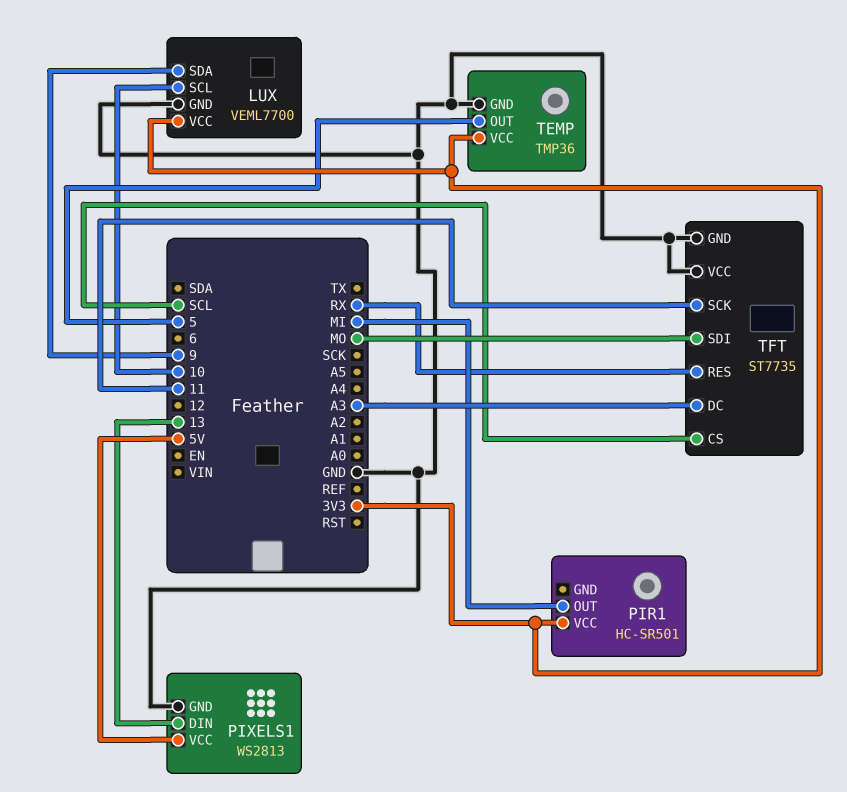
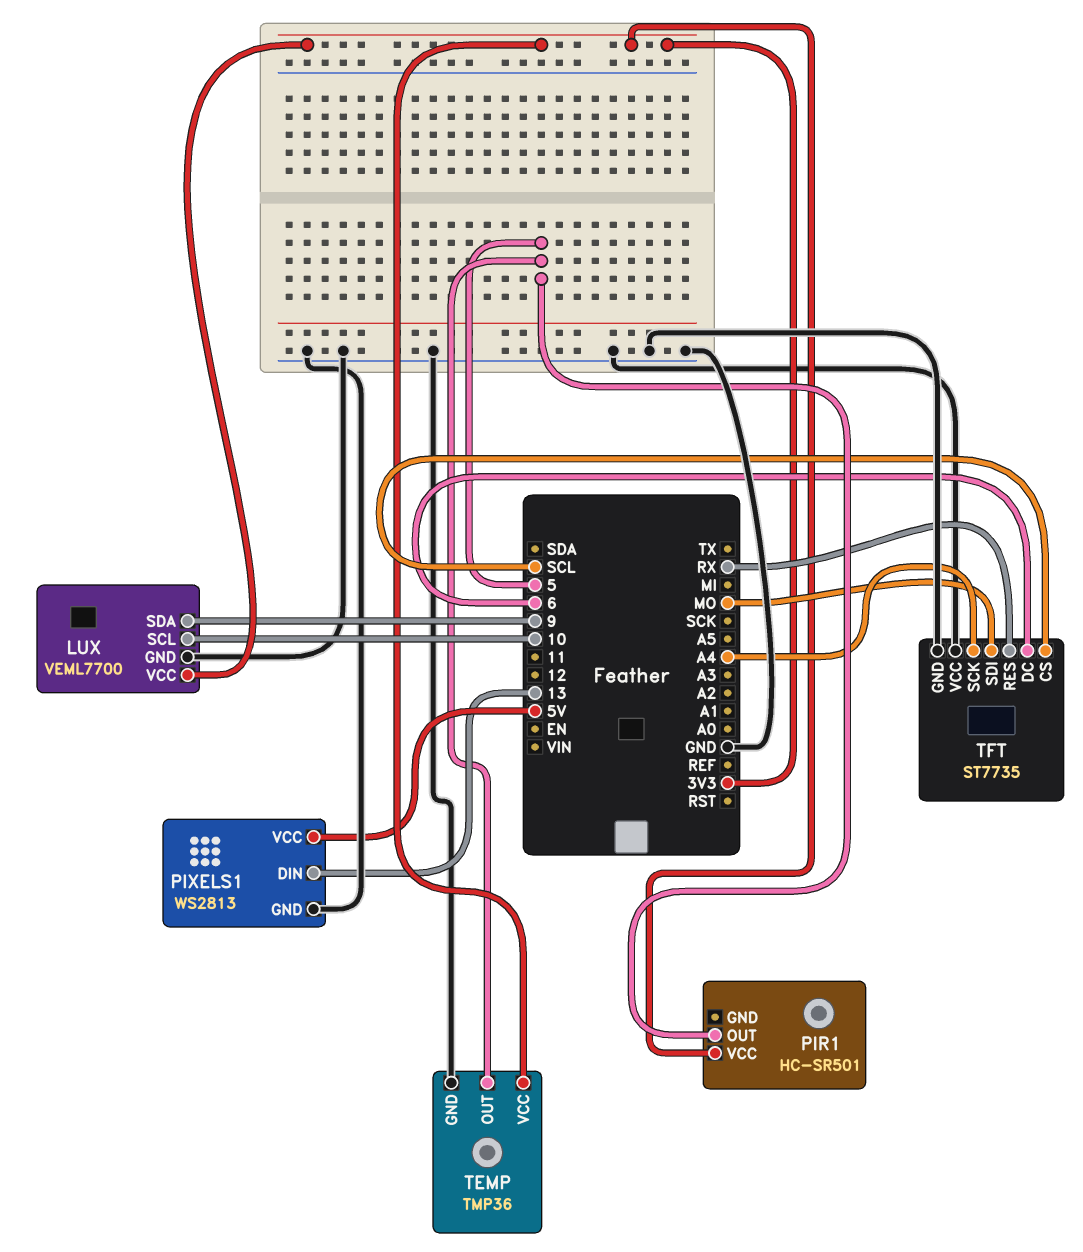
PIR1 pin OUT: MI -> 5
TFT pin DC: A3 -> 6
TFT pin SCK: 11 -> A4

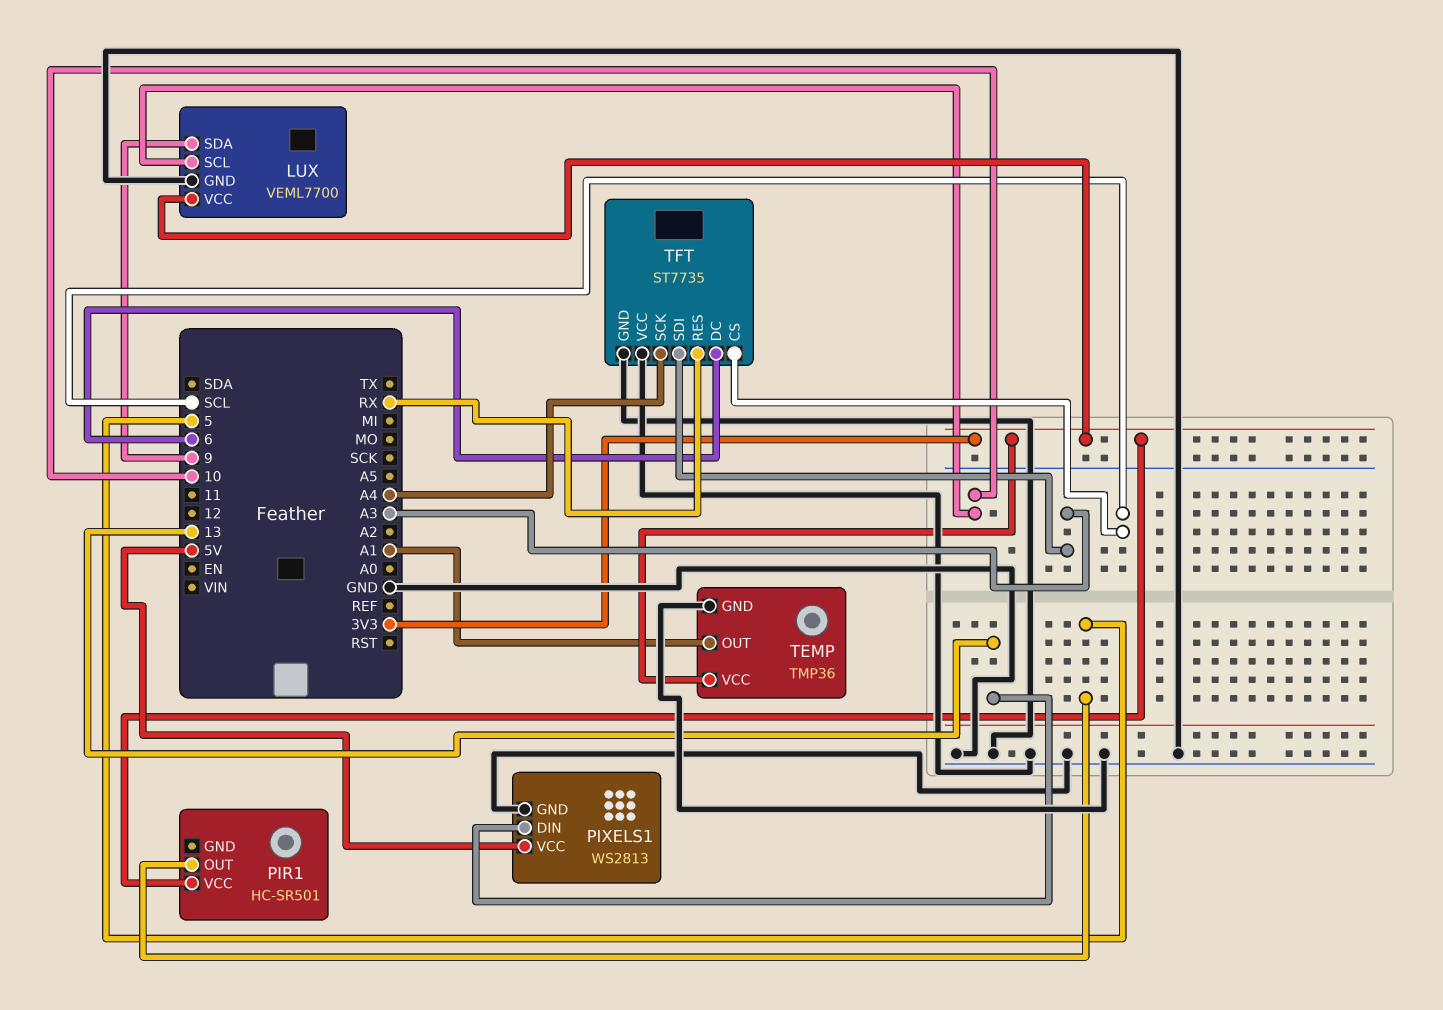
TEMP pin OUT: 5 -> A1
TFT pin SDI: MO -> A3

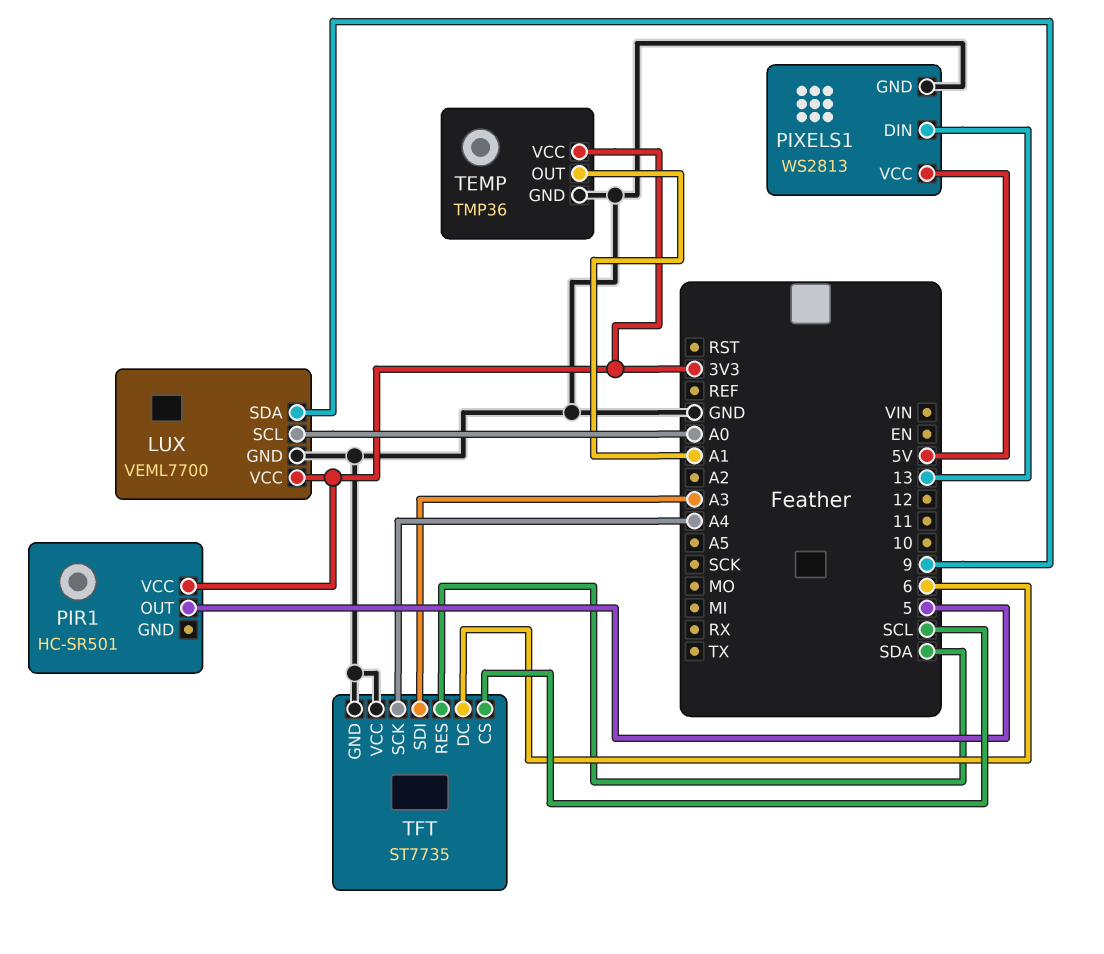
LUX pin SCL: 10 -> A0
TFT pin RES: RX -> SDA

